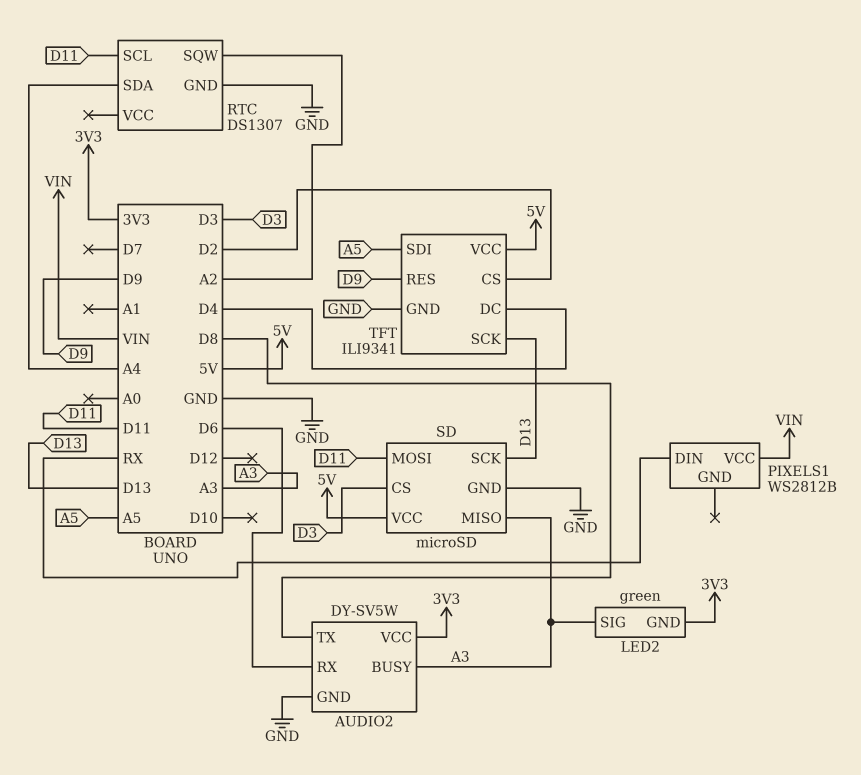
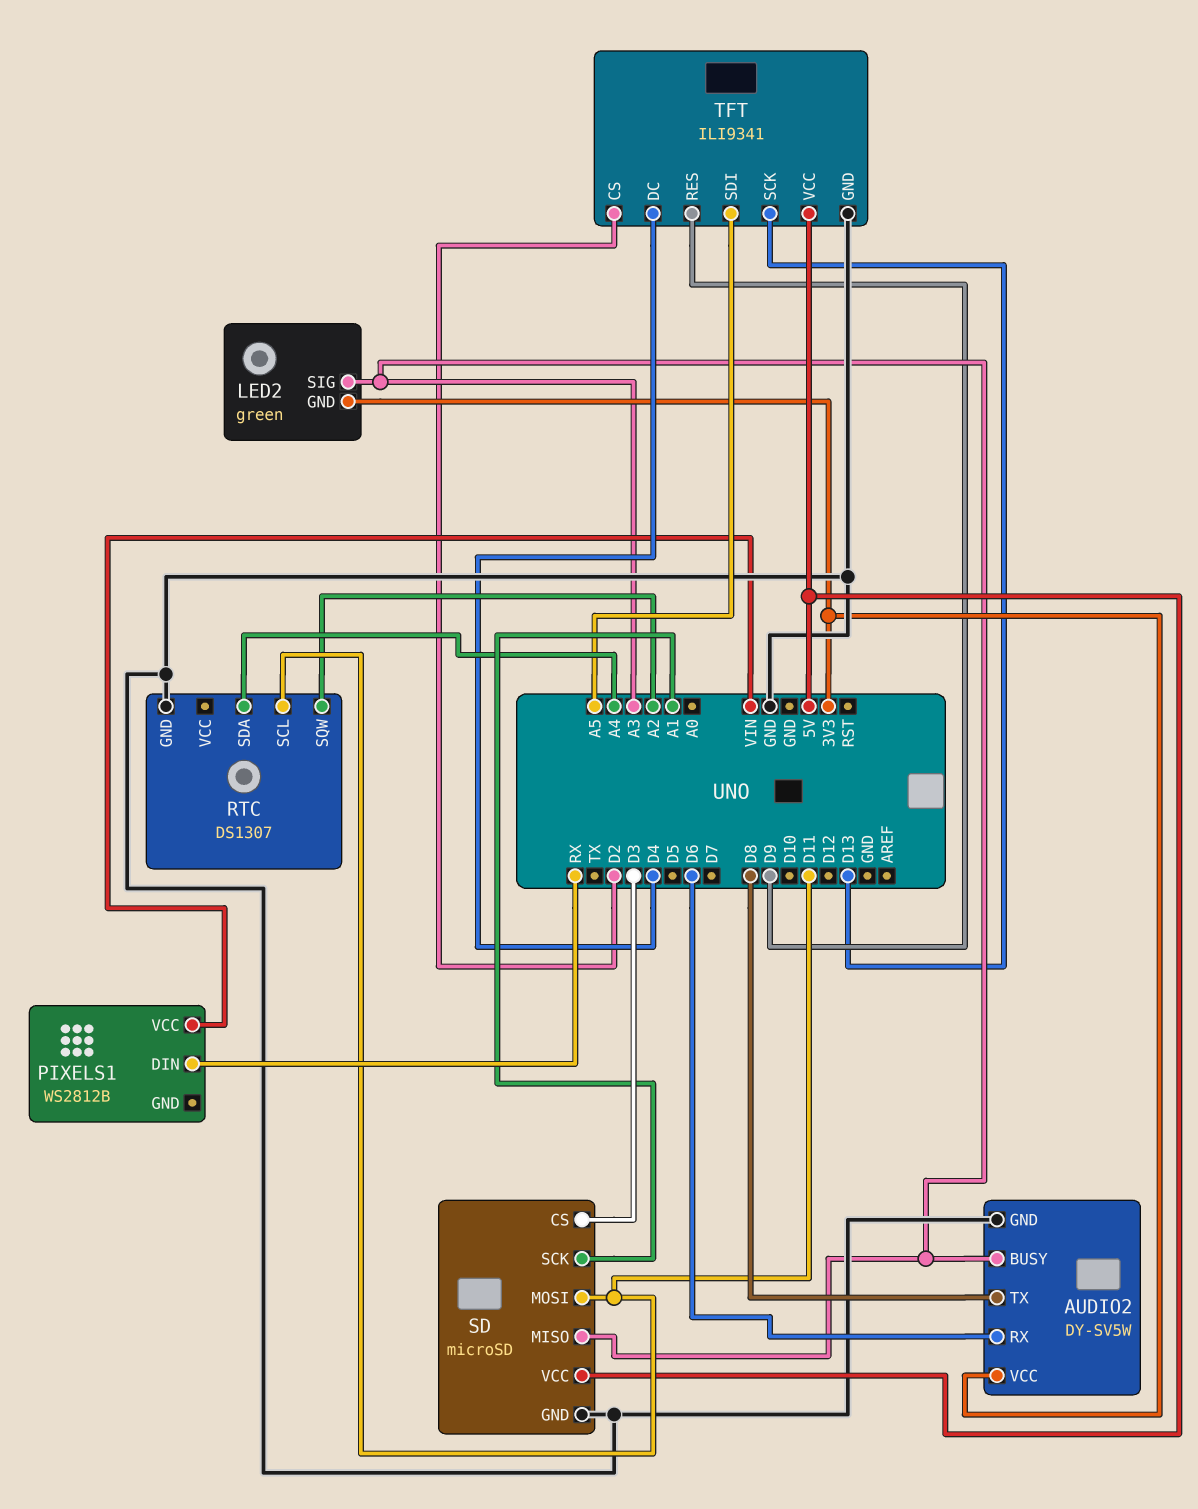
SD pin SCK: D13 -> A1

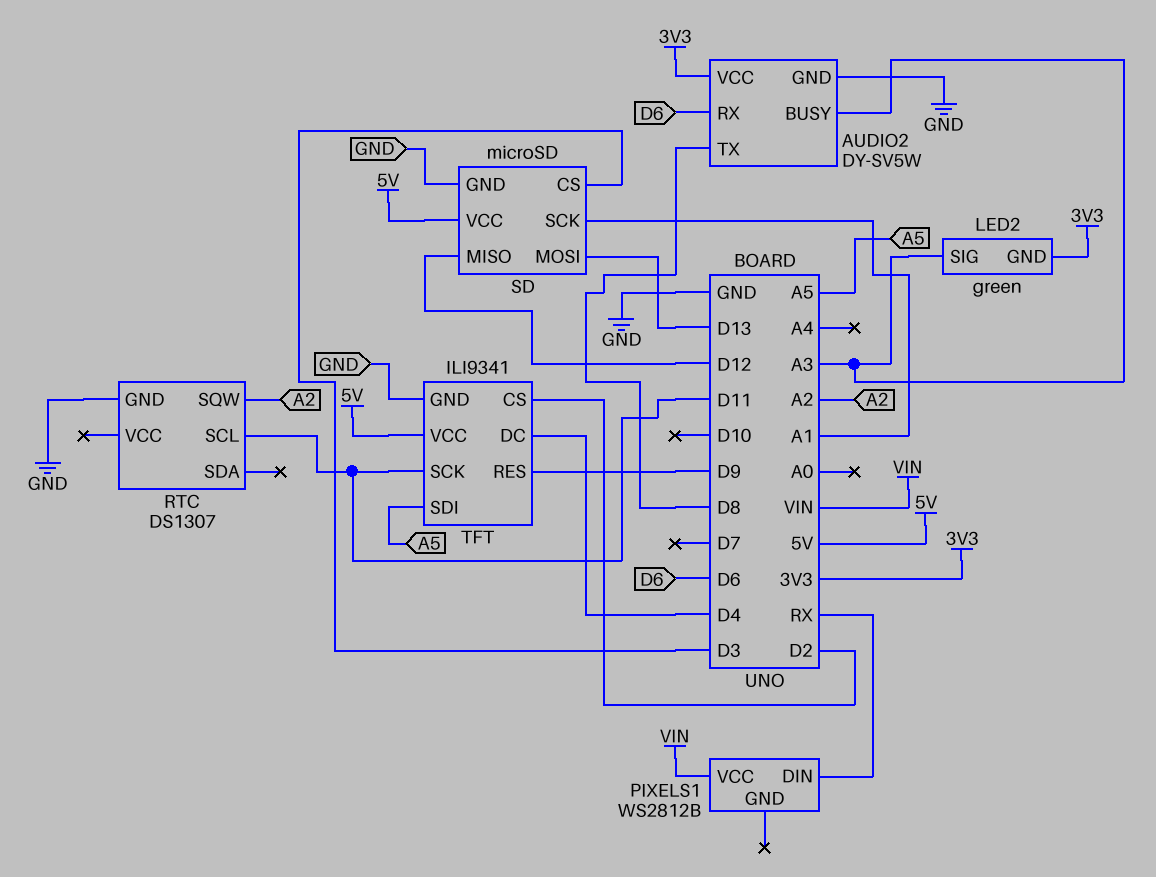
RTC pin SDA: A4 -> none
SD pin MISO: A3 -> D12
SD pin MOSI: D11 -> D13
TFT pin SCK: D13 -> D11

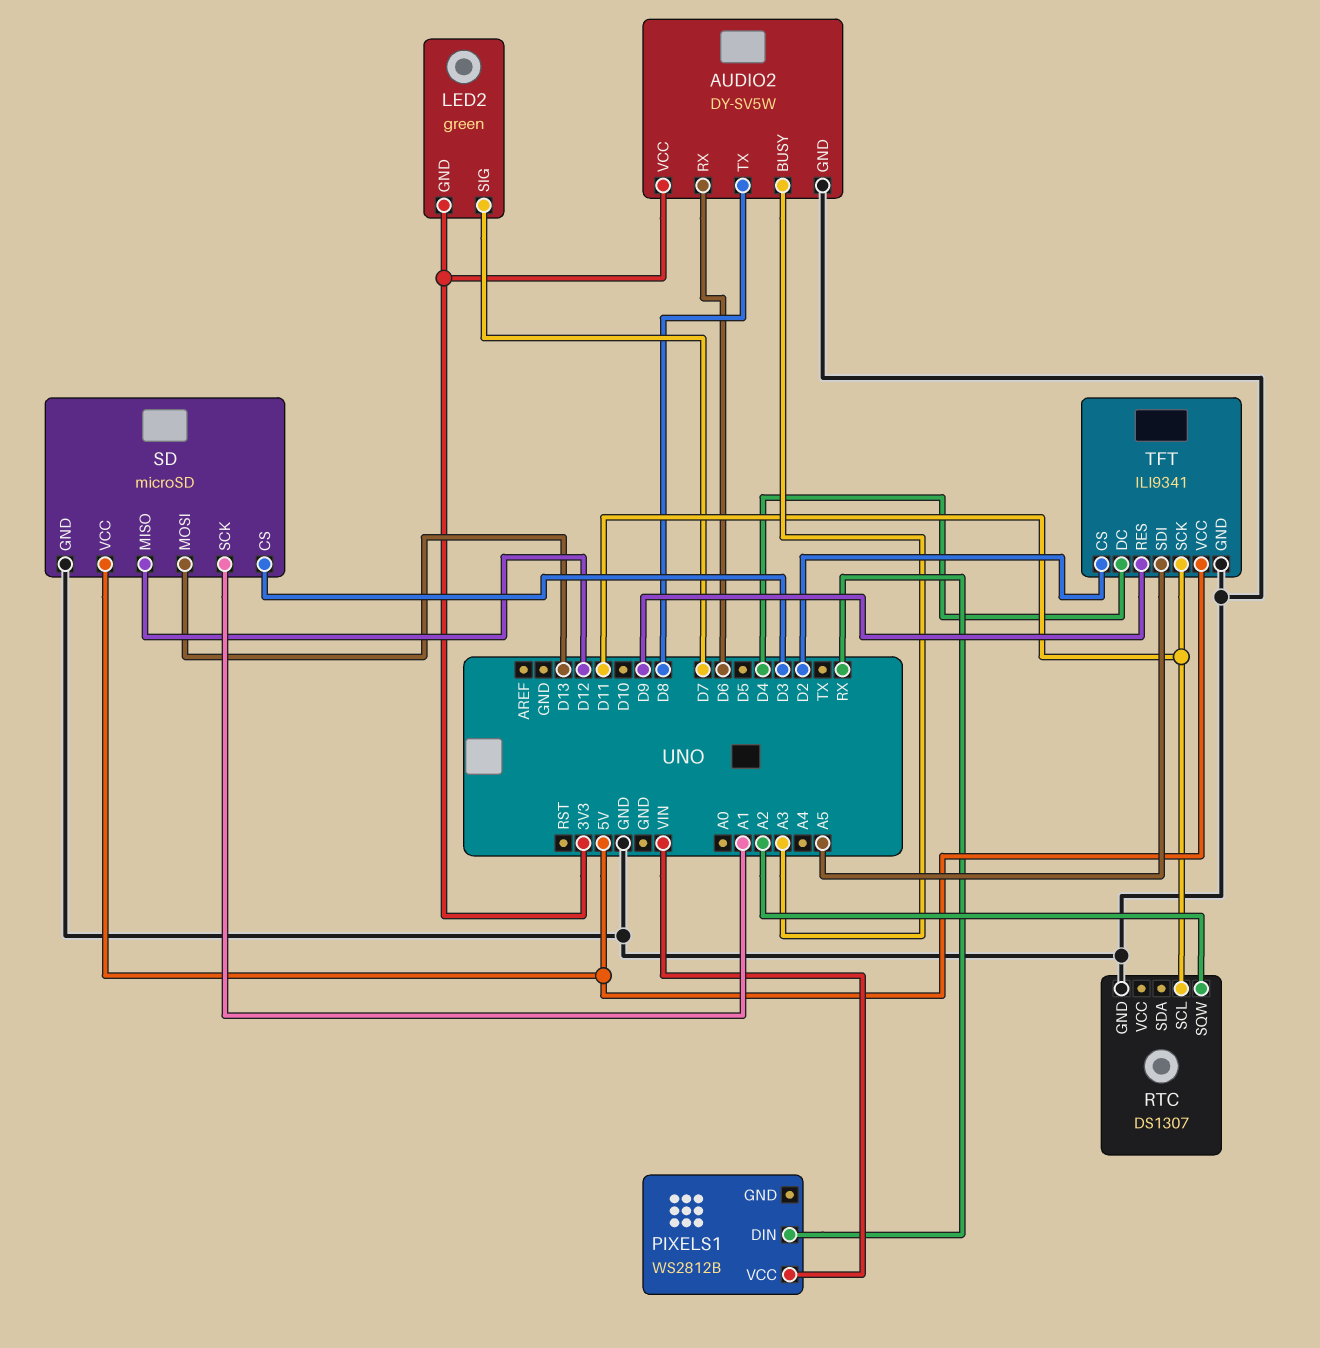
LED2 pin SIG: A3 -> D7

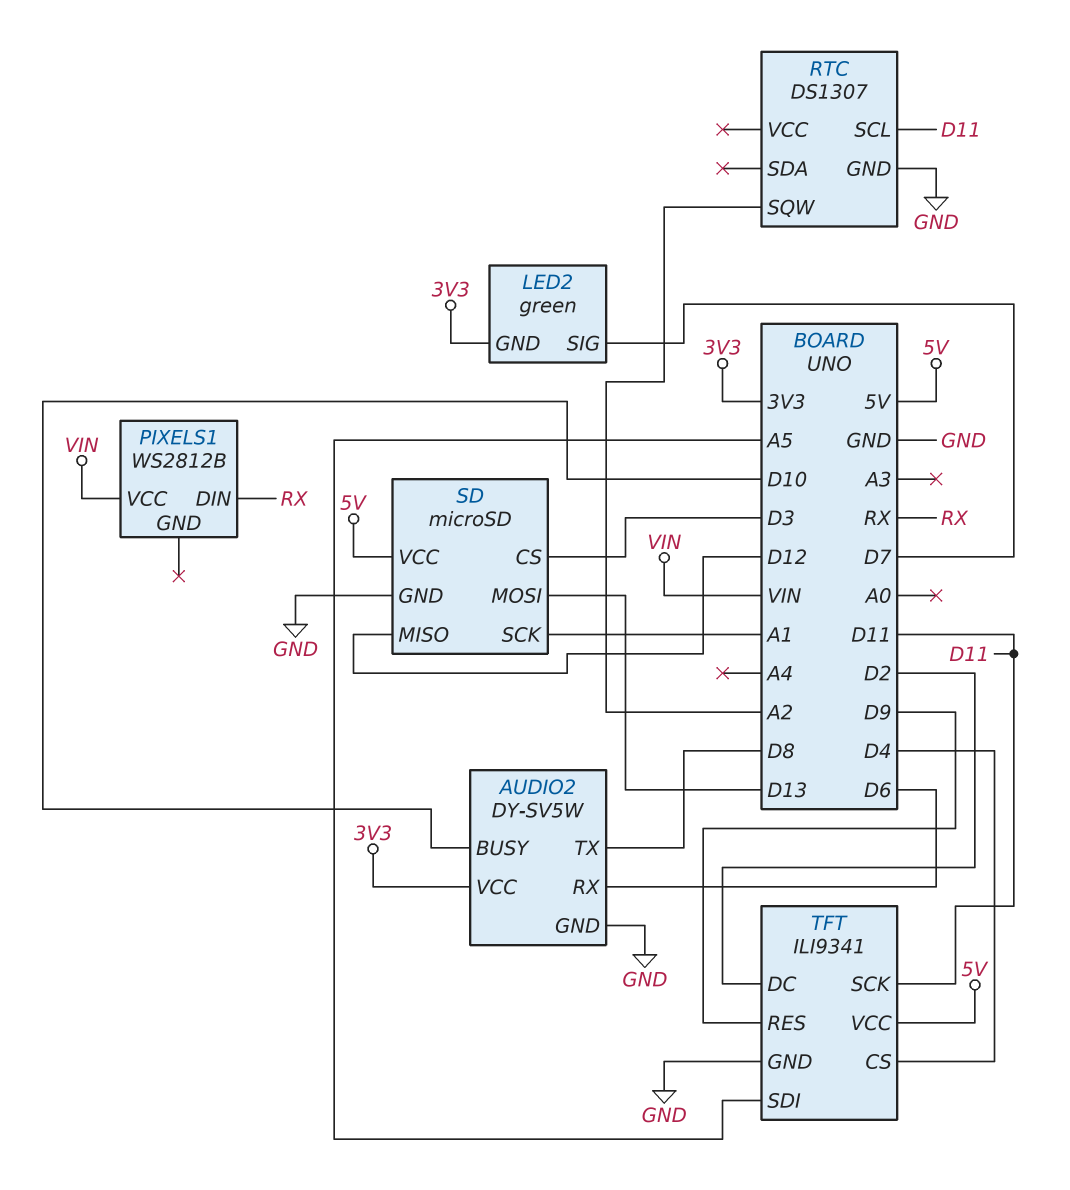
AUDIO2 pin BUSY: A3 -> D10
TFT pin CS: D2 -> D4
TFT pin DC: D4 -> D2

